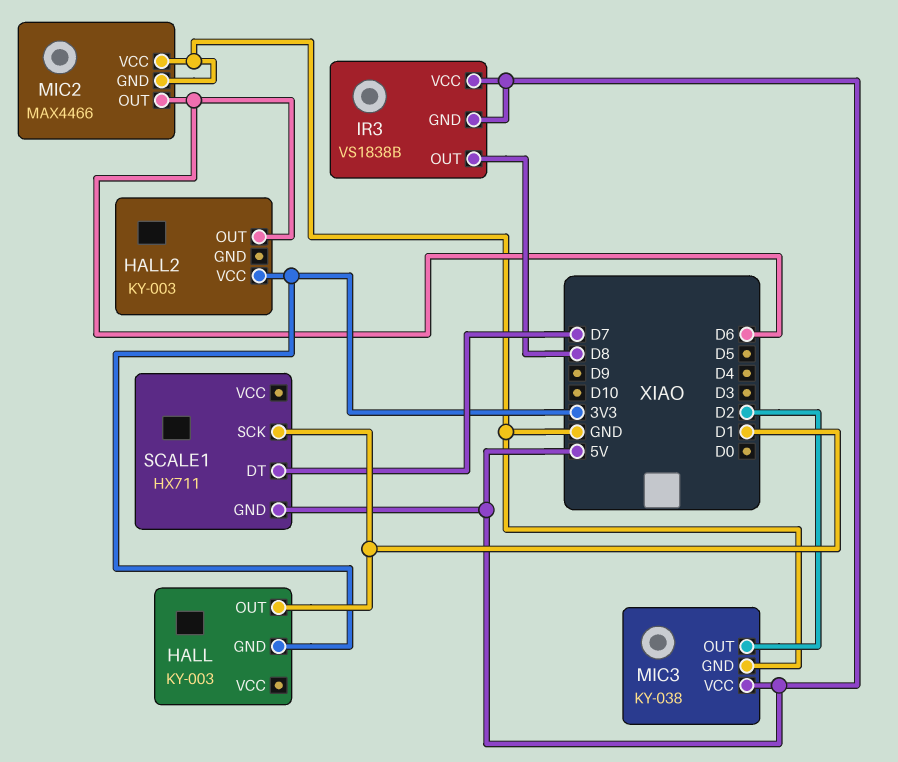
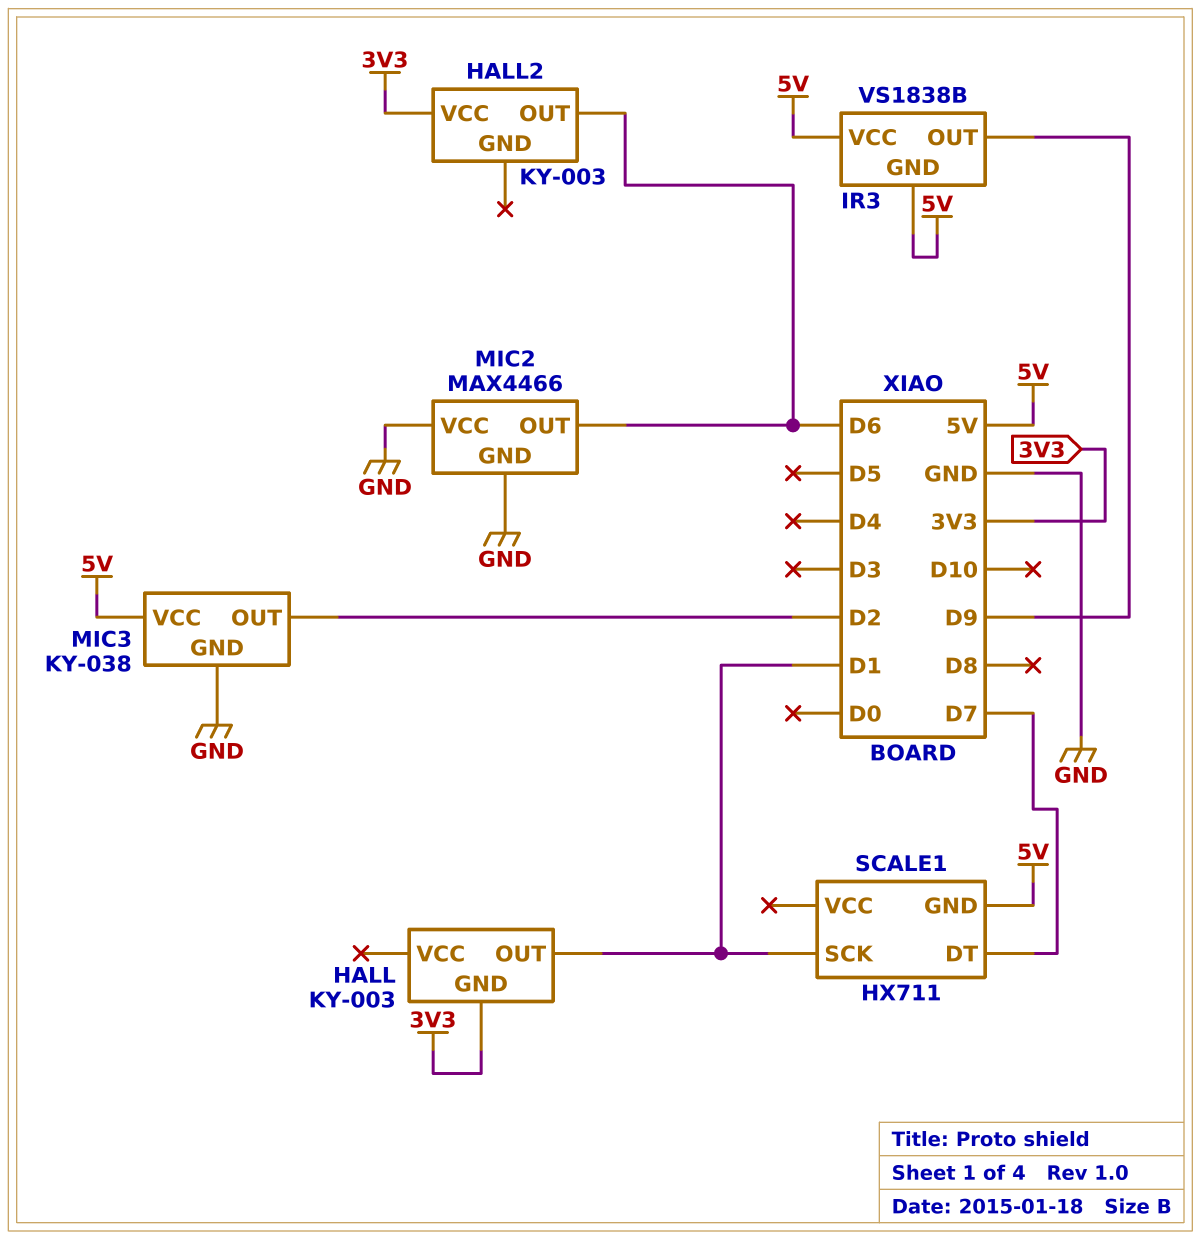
IR3 pin OUT: D8 -> D9

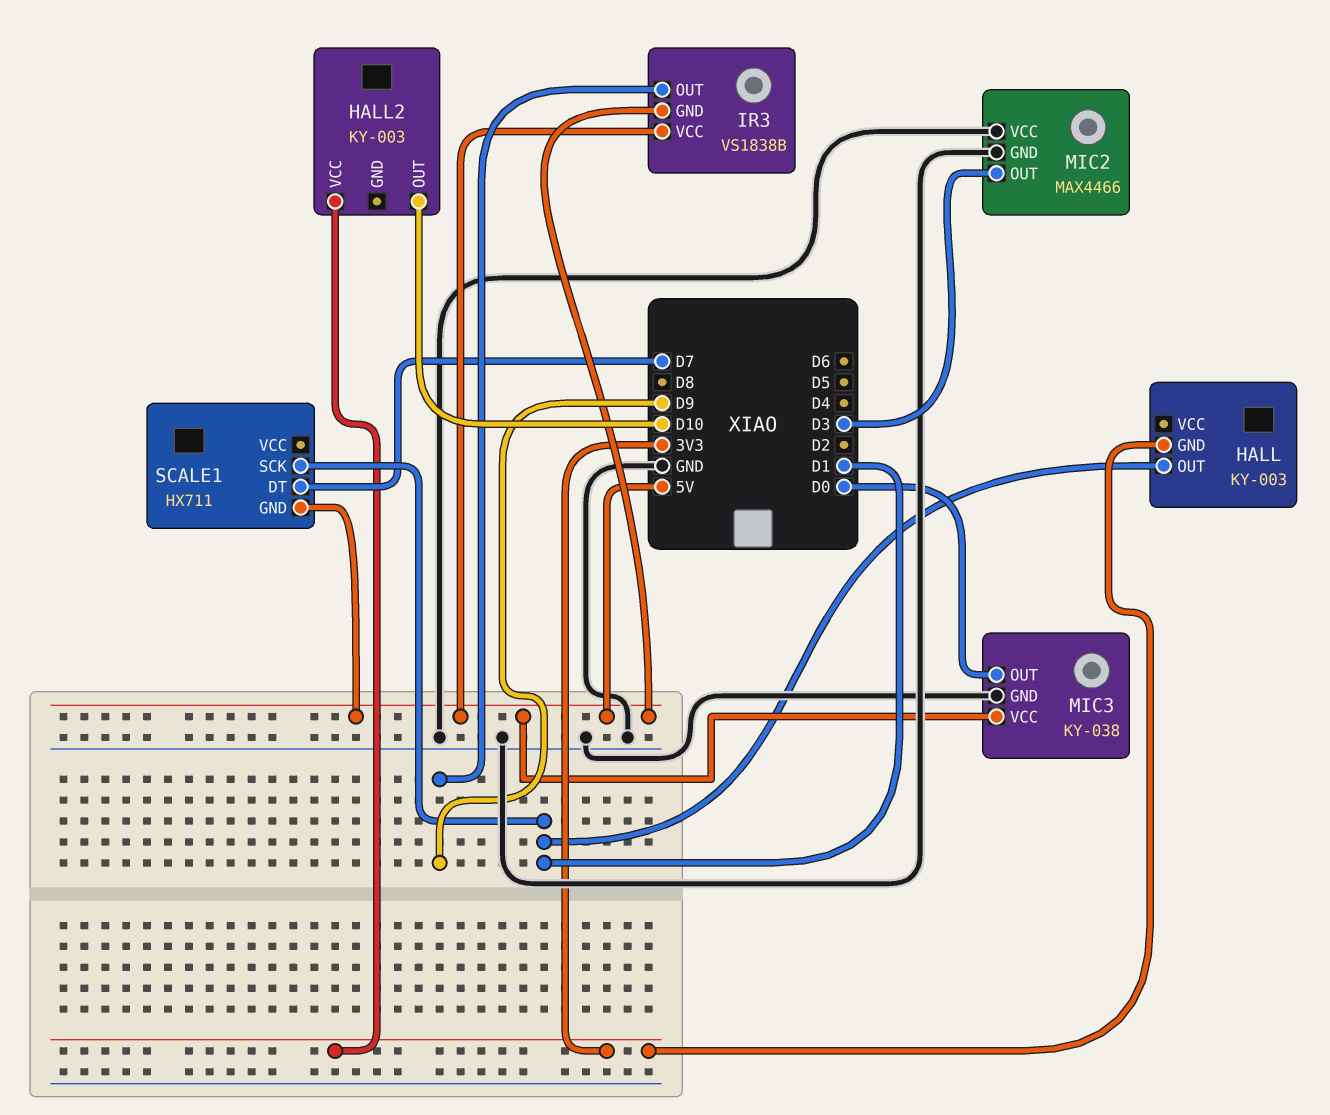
HALL2 pin OUT: D6 -> D10
MIC2 pin OUT: D6 -> D3
MIC3 pin OUT: D2 -> D0

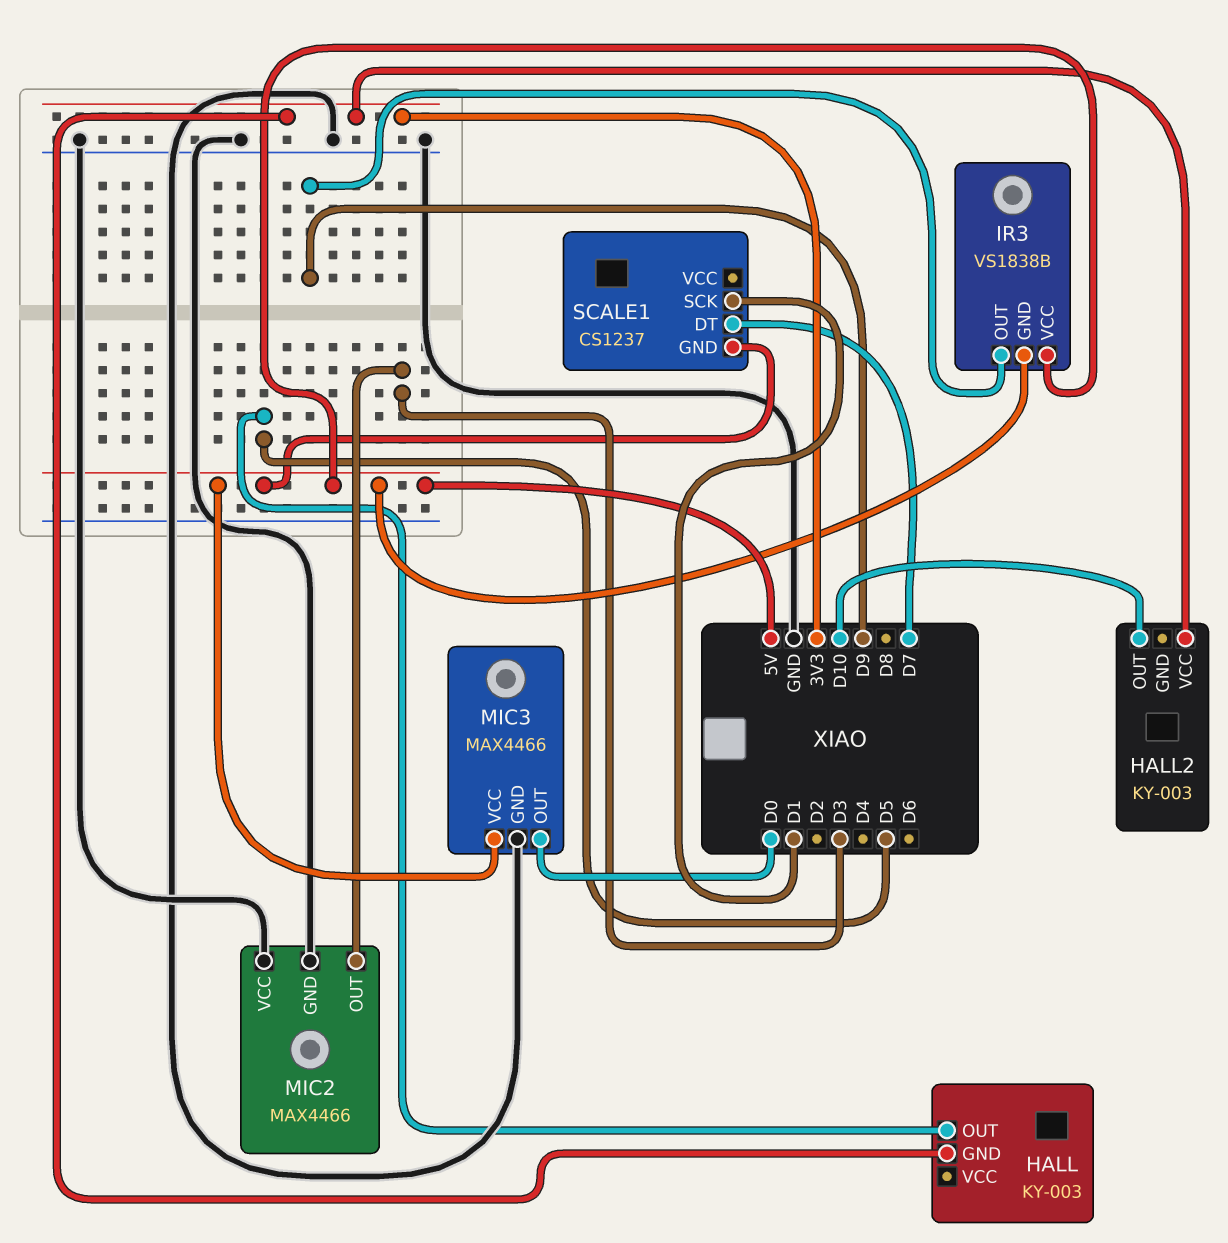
HALL pin OUT: D1 -> D5
MIC3: KY-038 -> MAX4466
SCALE1: HX711 -> CS1237

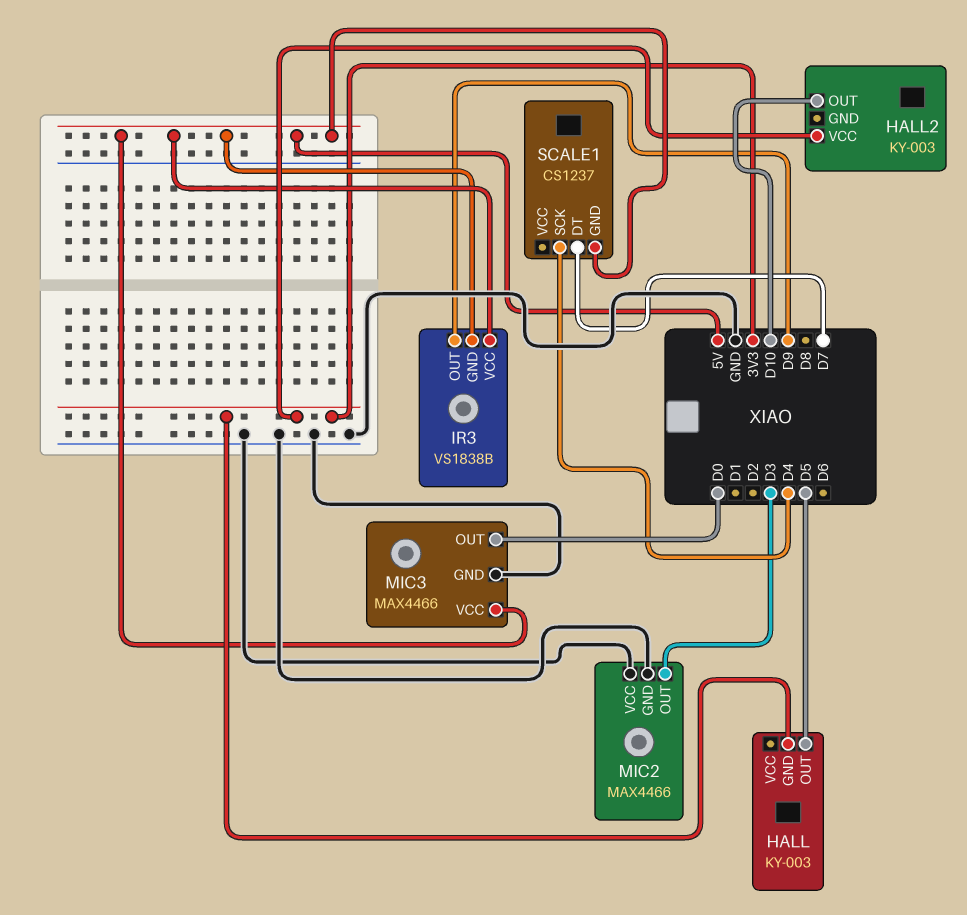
SCALE1 pin SCK: D1 -> D4

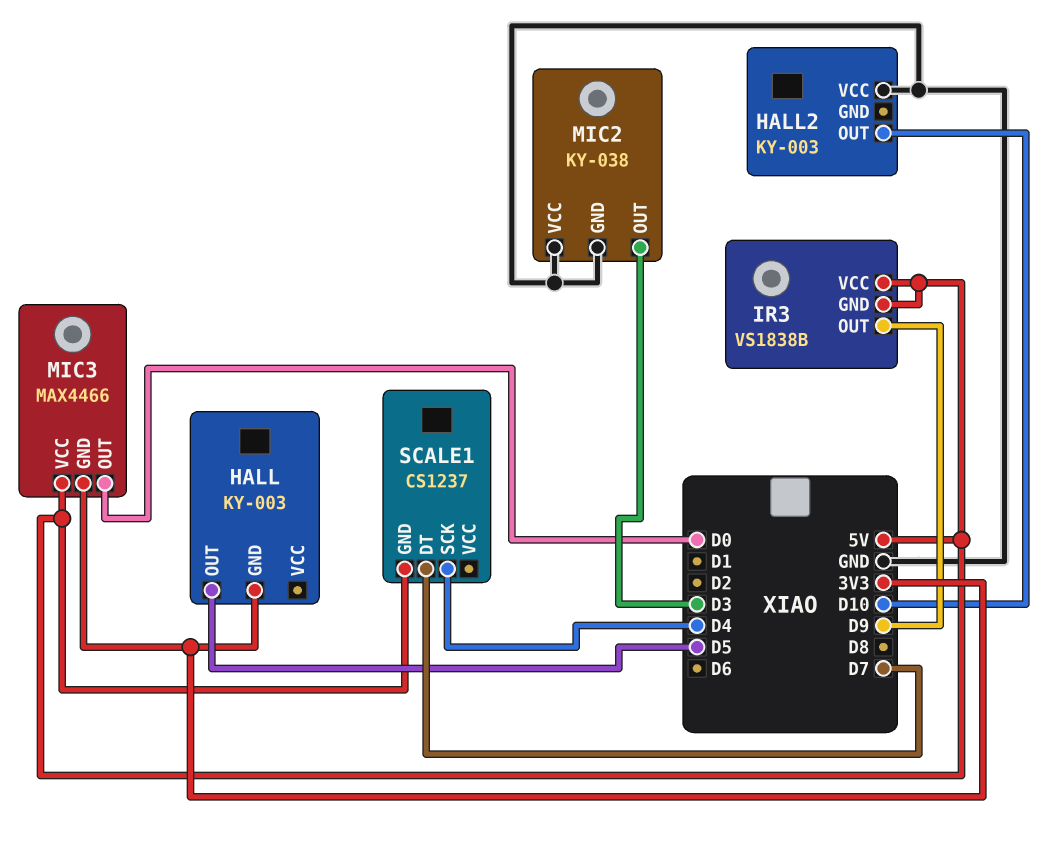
HALL2 pin VCC: 3V3 -> GND
MIC2: MAX4466 -> KY-038
MIC3 pin GND: GND -> 3V3

